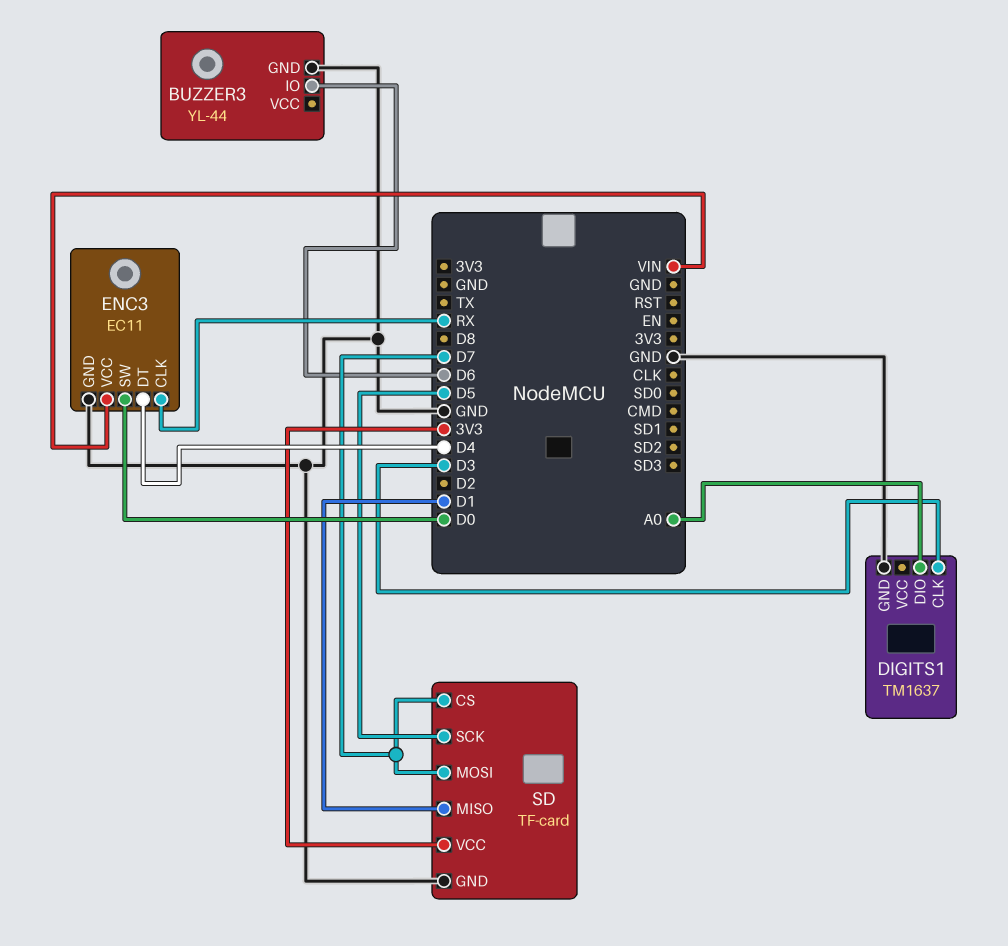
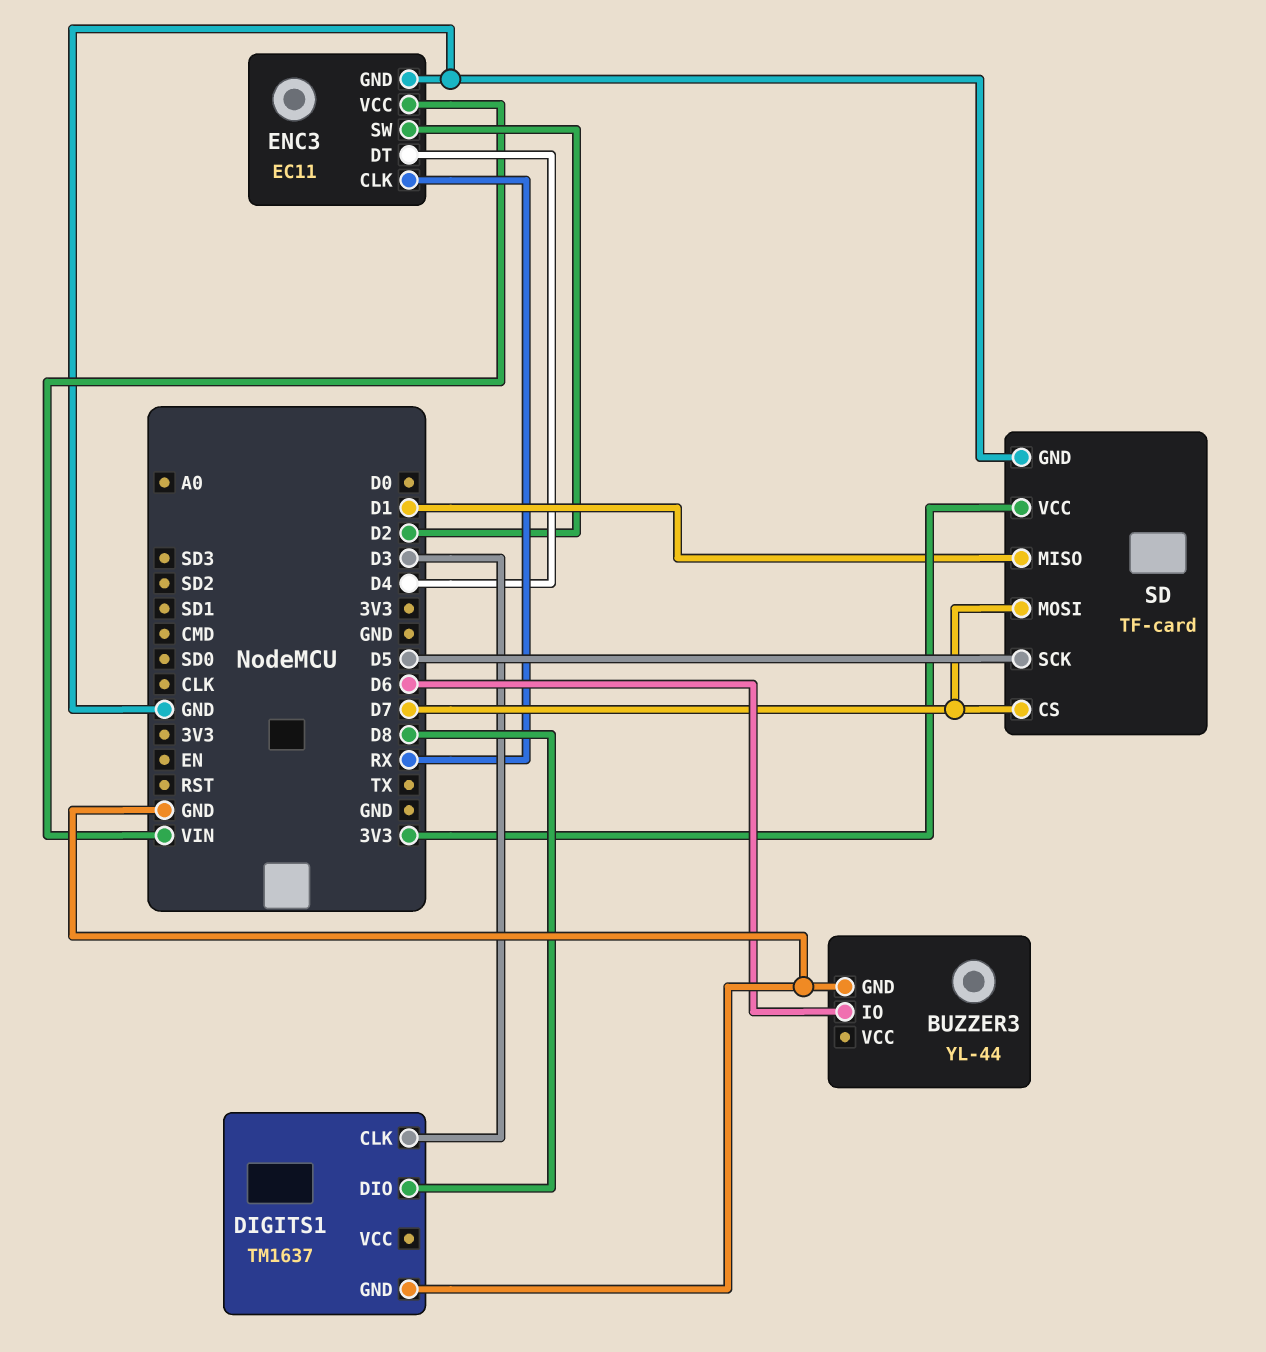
DIGITS1 pin DIO: A0 -> D8
ENC3 pin SW: D0 -> D2

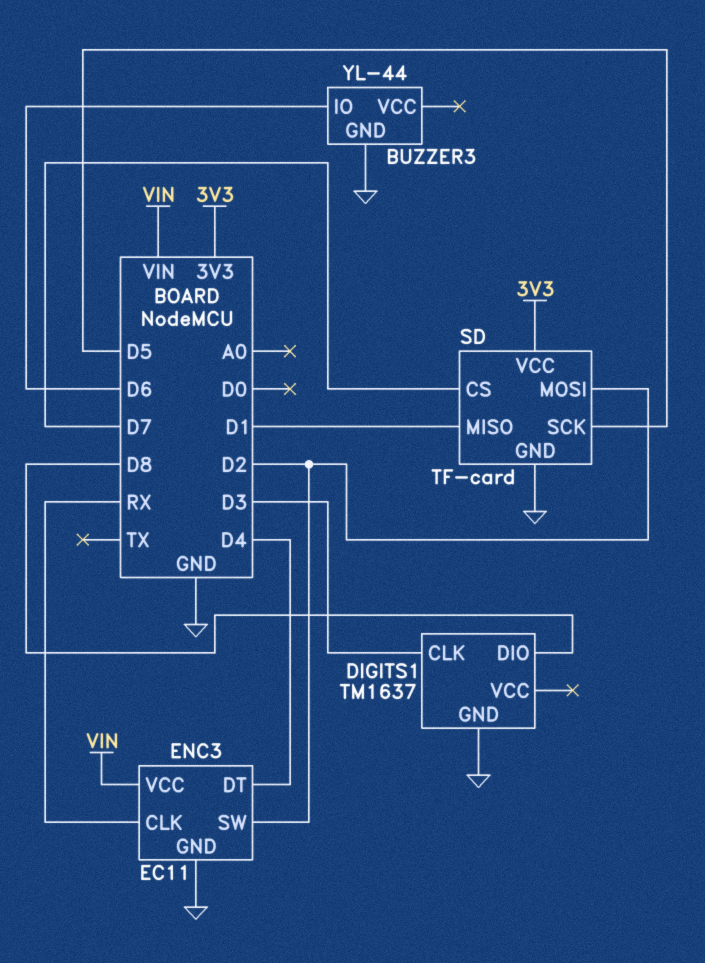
SD pin MOSI: D7 -> D2

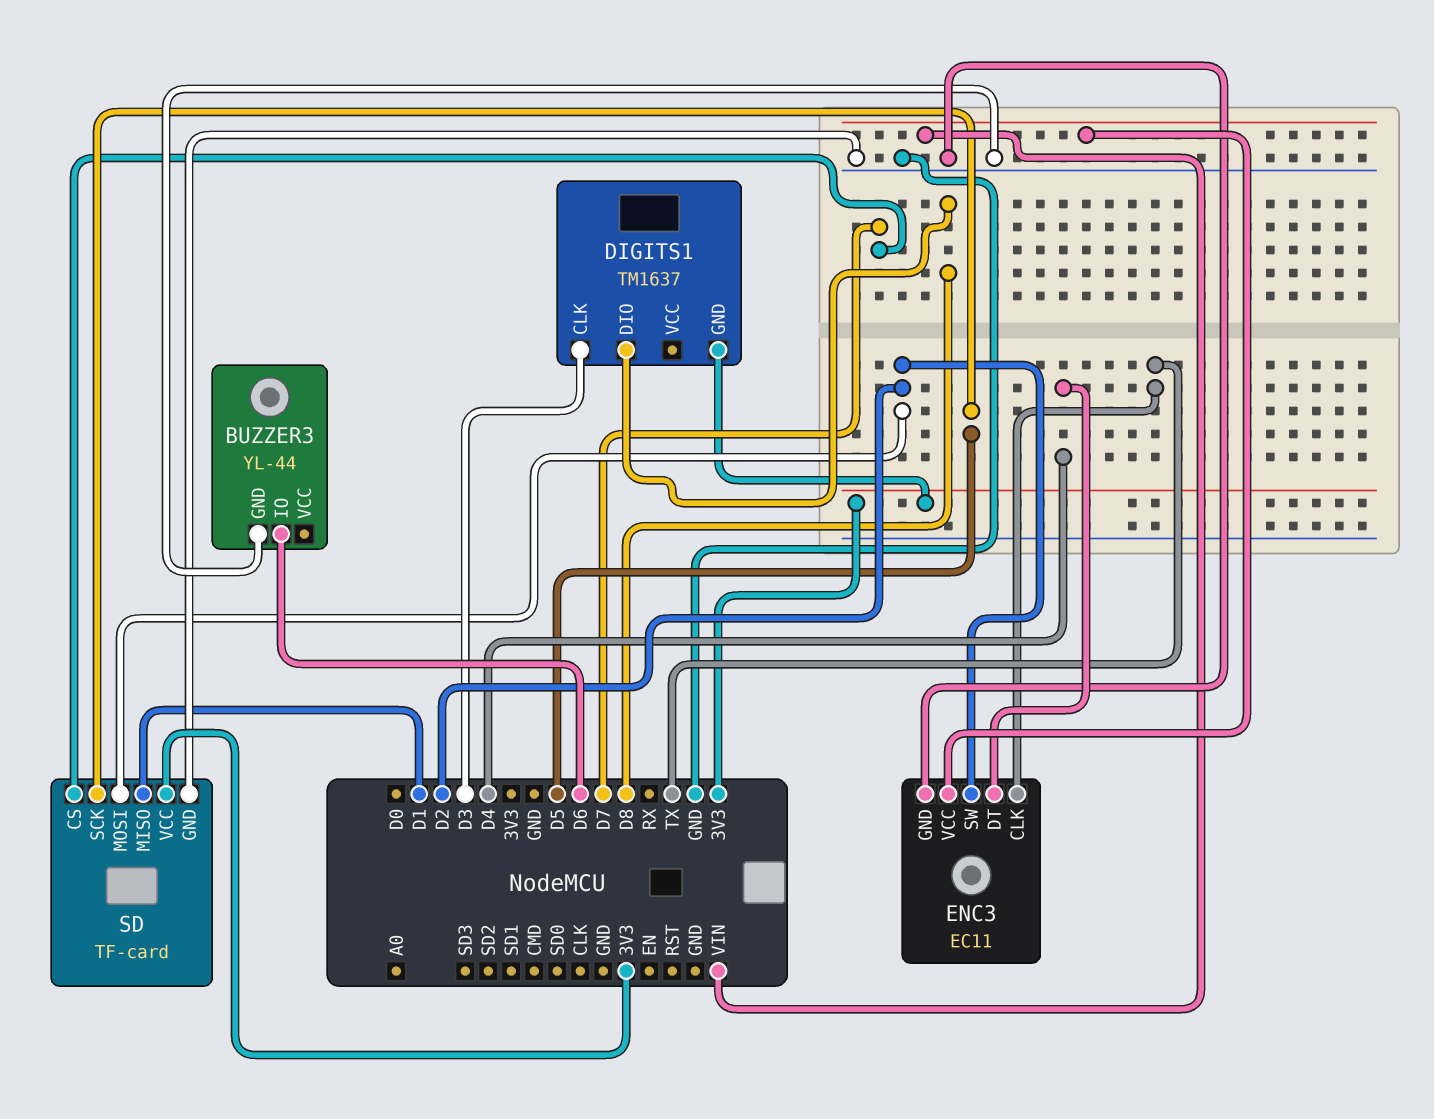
DIGITS1 pin GND: GND -> 3V3
ENC3 pin CLK: RX -> TX

